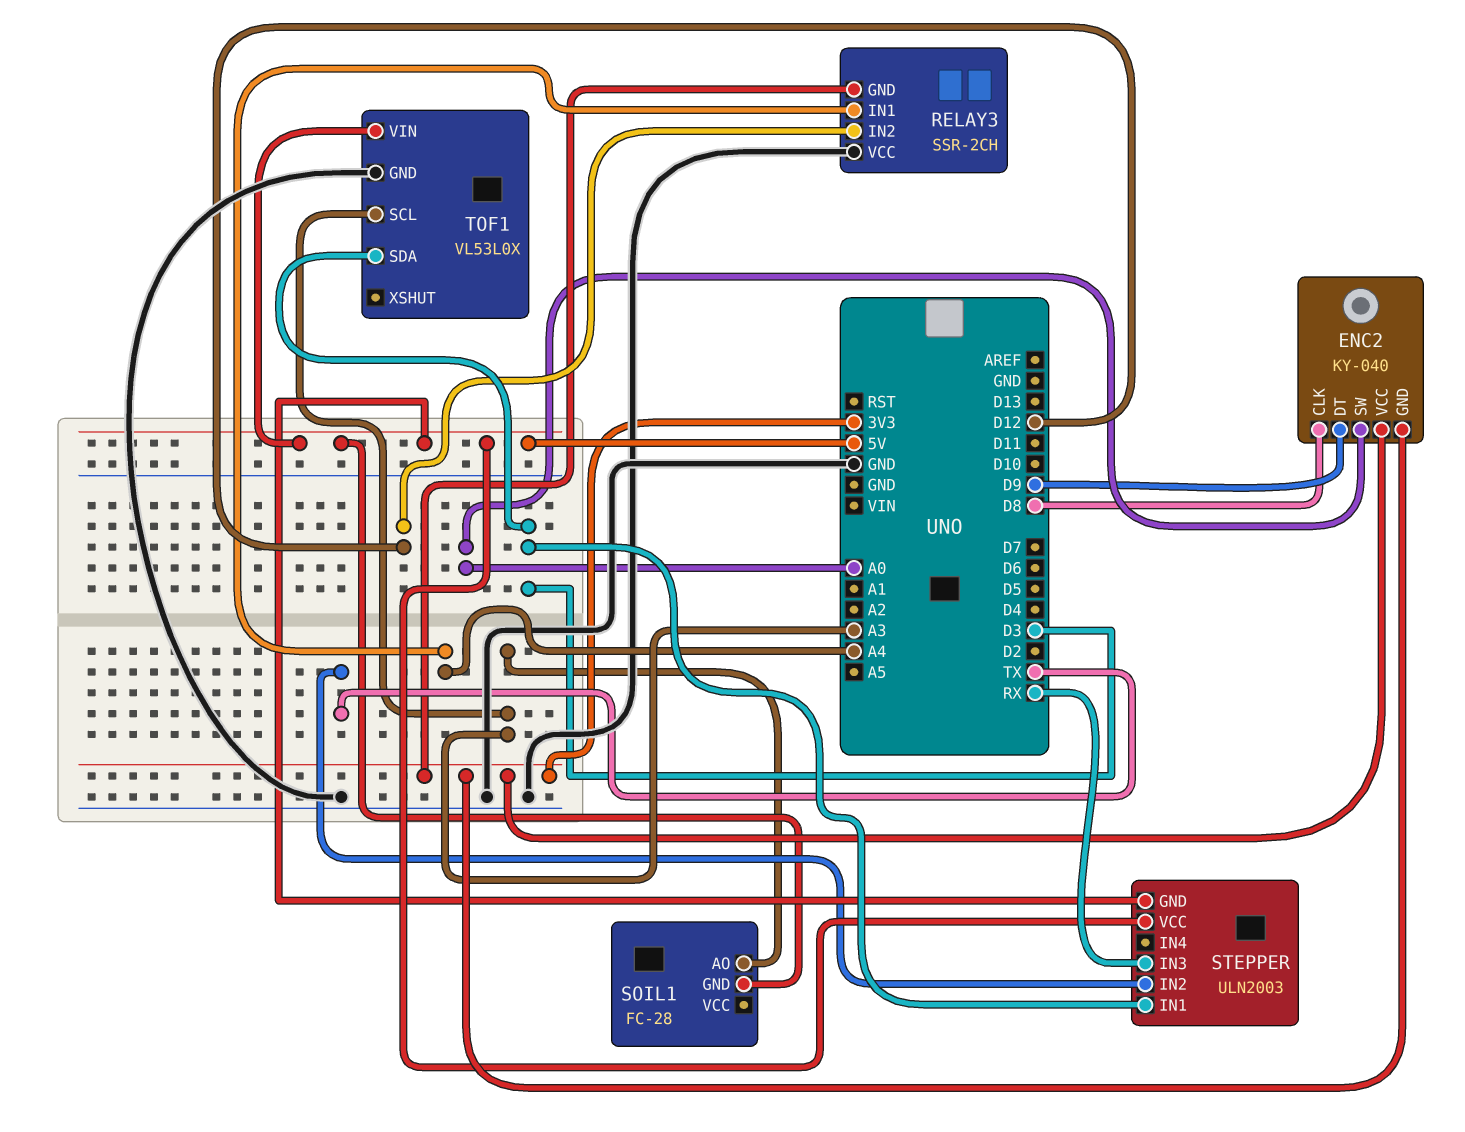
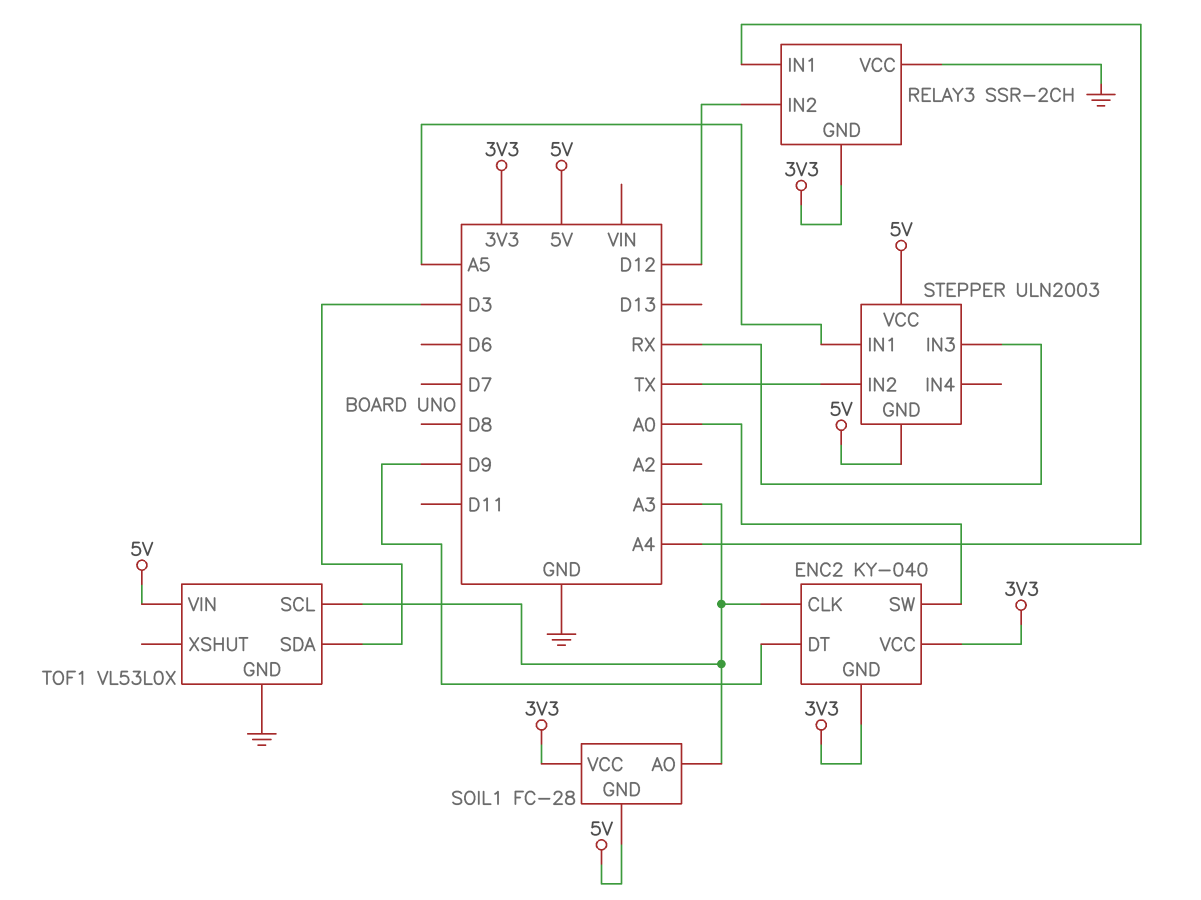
ENC2 pin CLK: D8 -> A3
SOIL1 pin VCC: none -> 3V3
STEPPER pin IN1: D3 -> A5

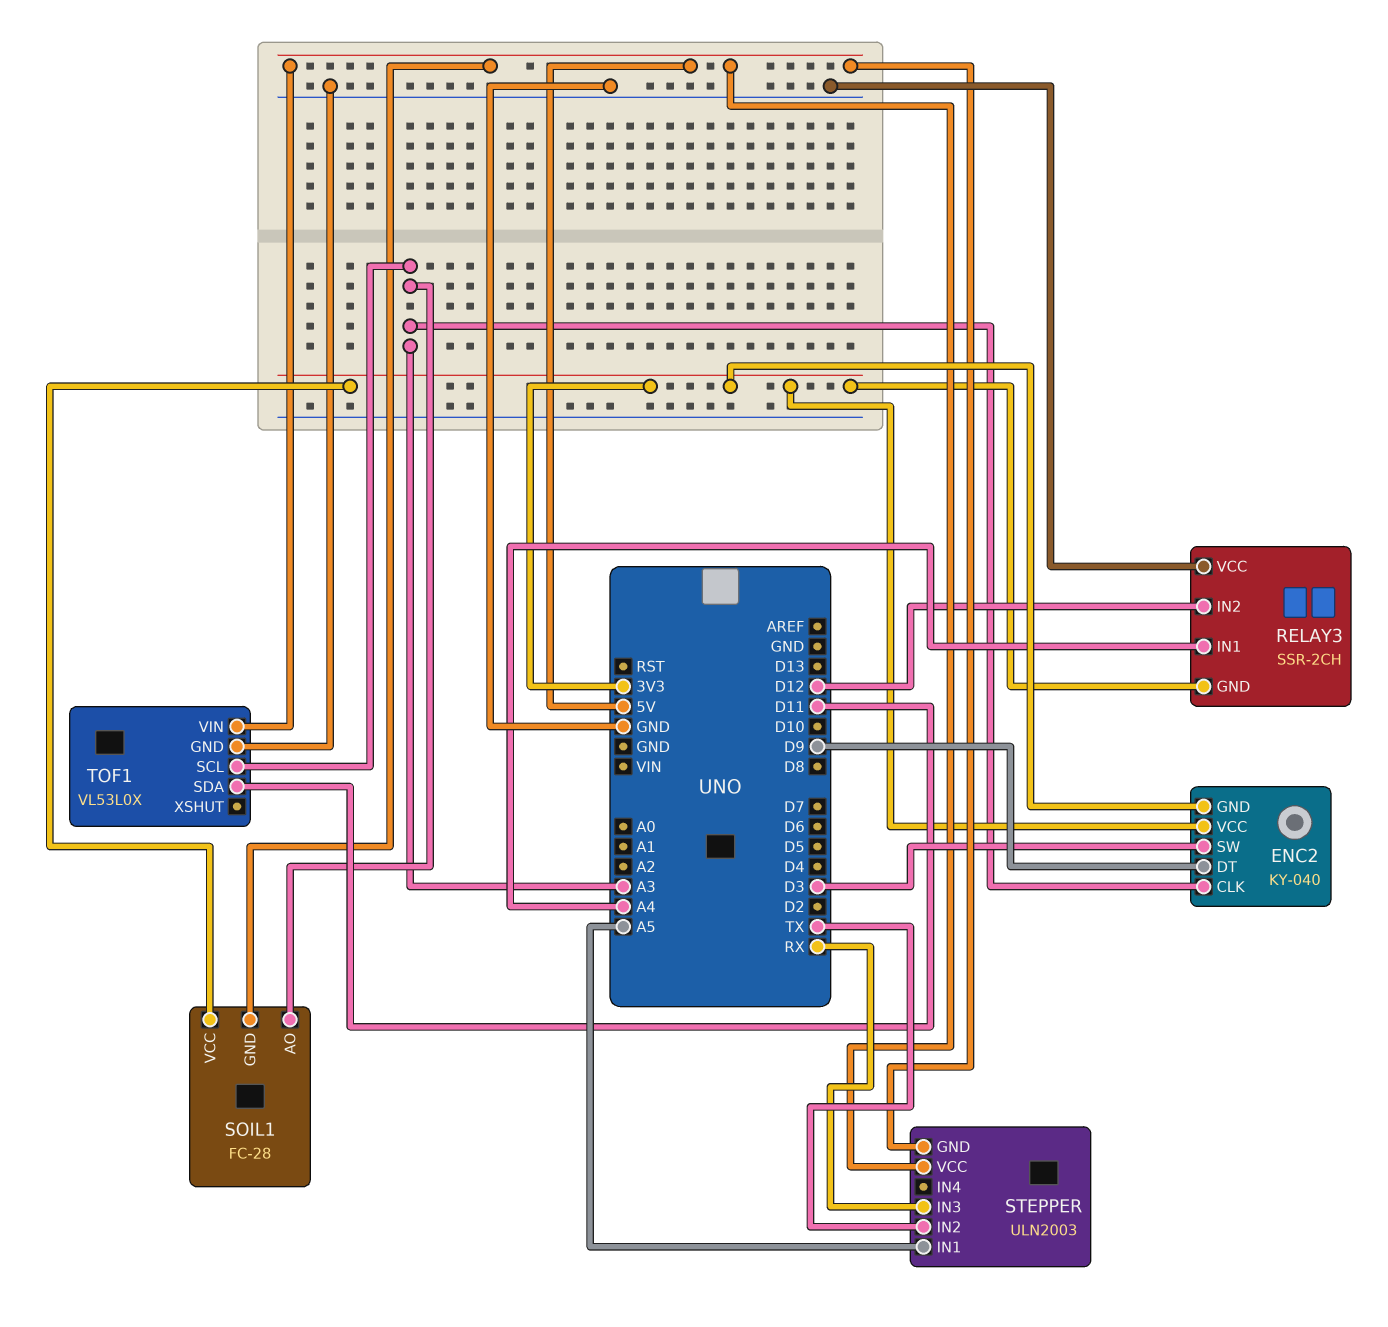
ENC2 pin SW: A0 -> D3
TOF1 pin SDA: D3 -> D11

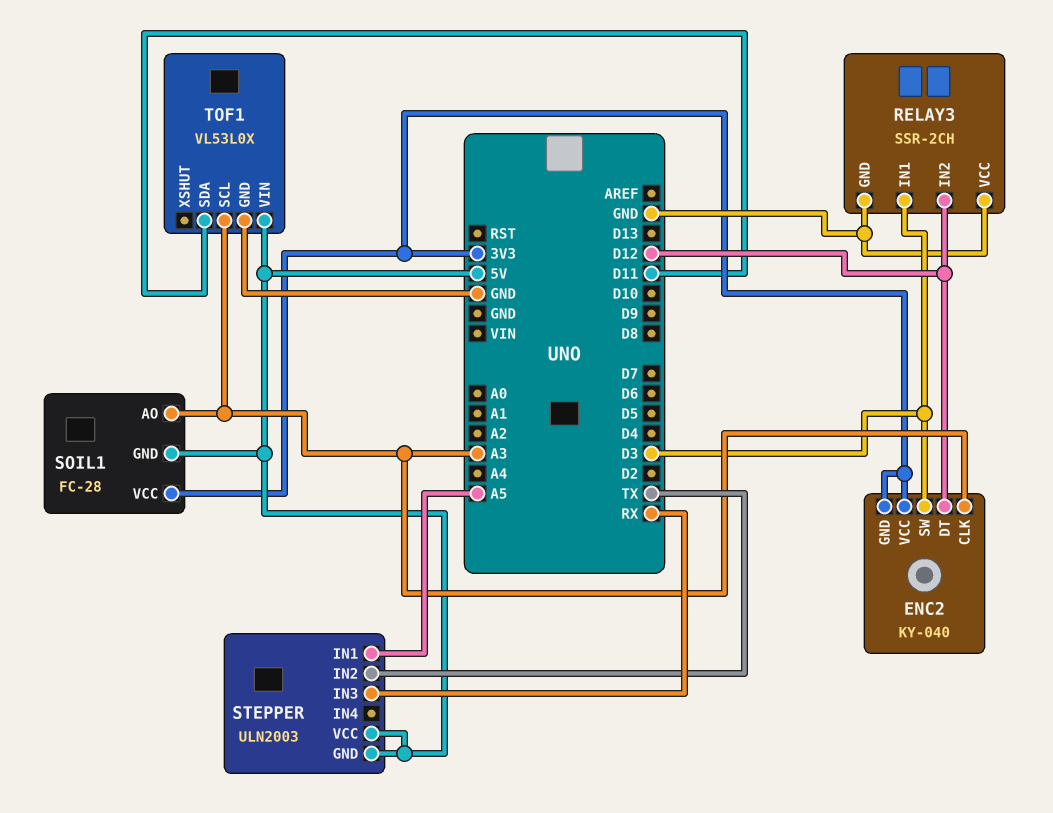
ENC2 pin DT: D9 -> D12
RELAY3 pin GND: 3V3 -> GND
RELAY3 pin IN1: A4 -> D3

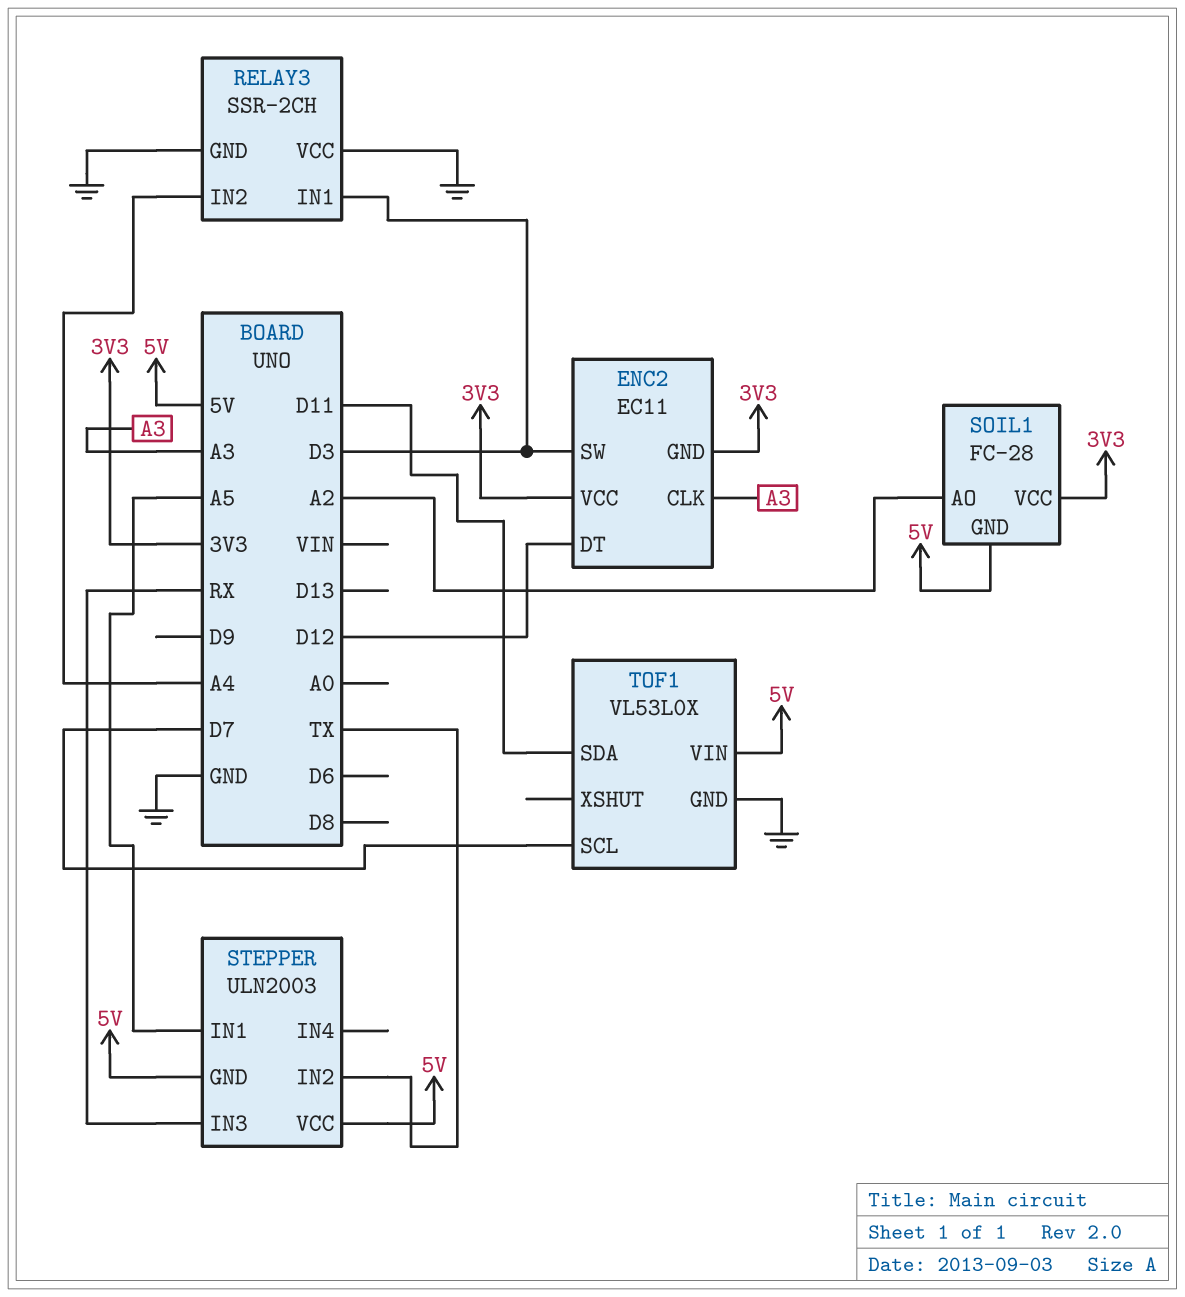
ENC2: KY-040 -> EC11
RELAY3 pin IN2: D12 -> A4
SOIL1 pin AO: A3 -> A2
TOF1 pin SCL: A3 -> D7

